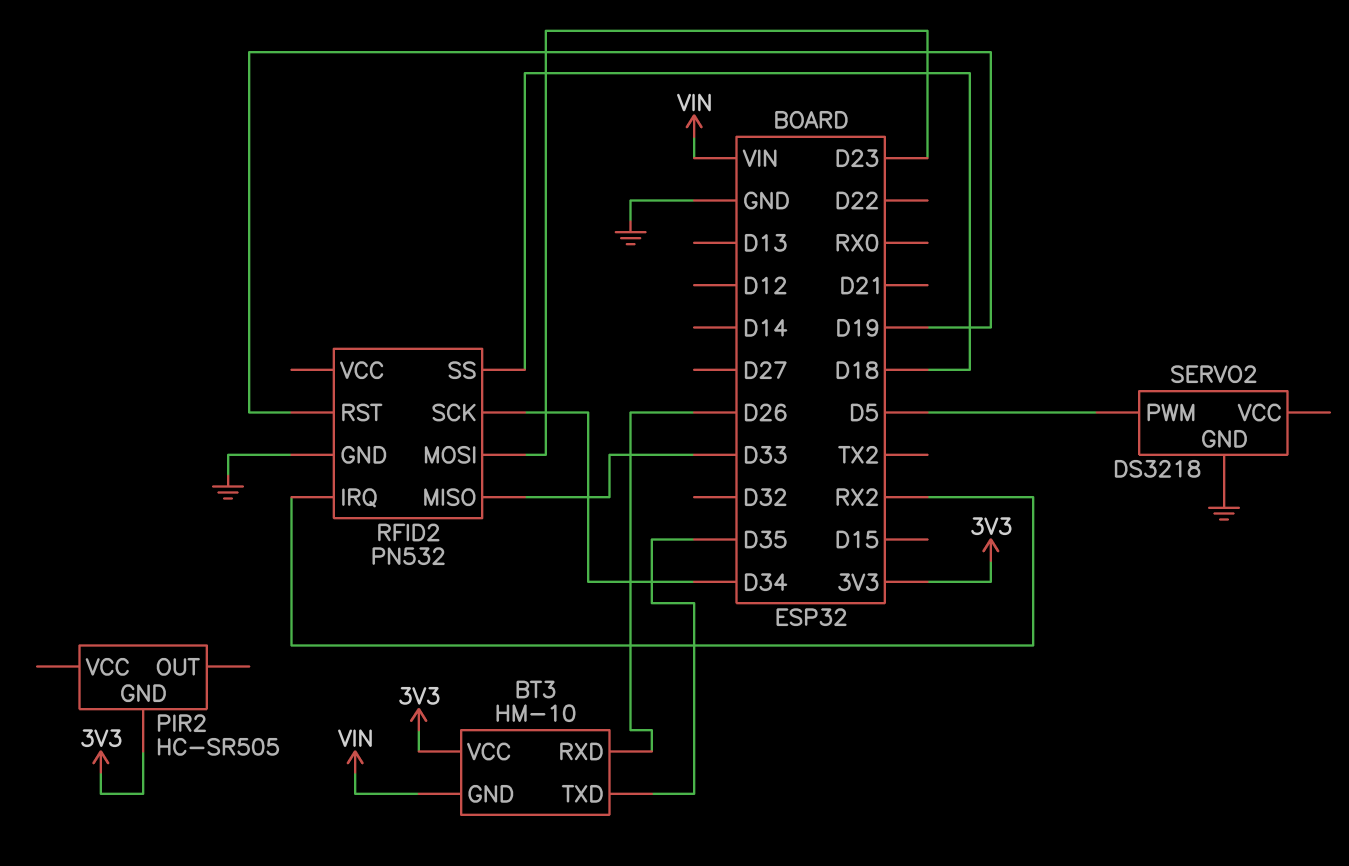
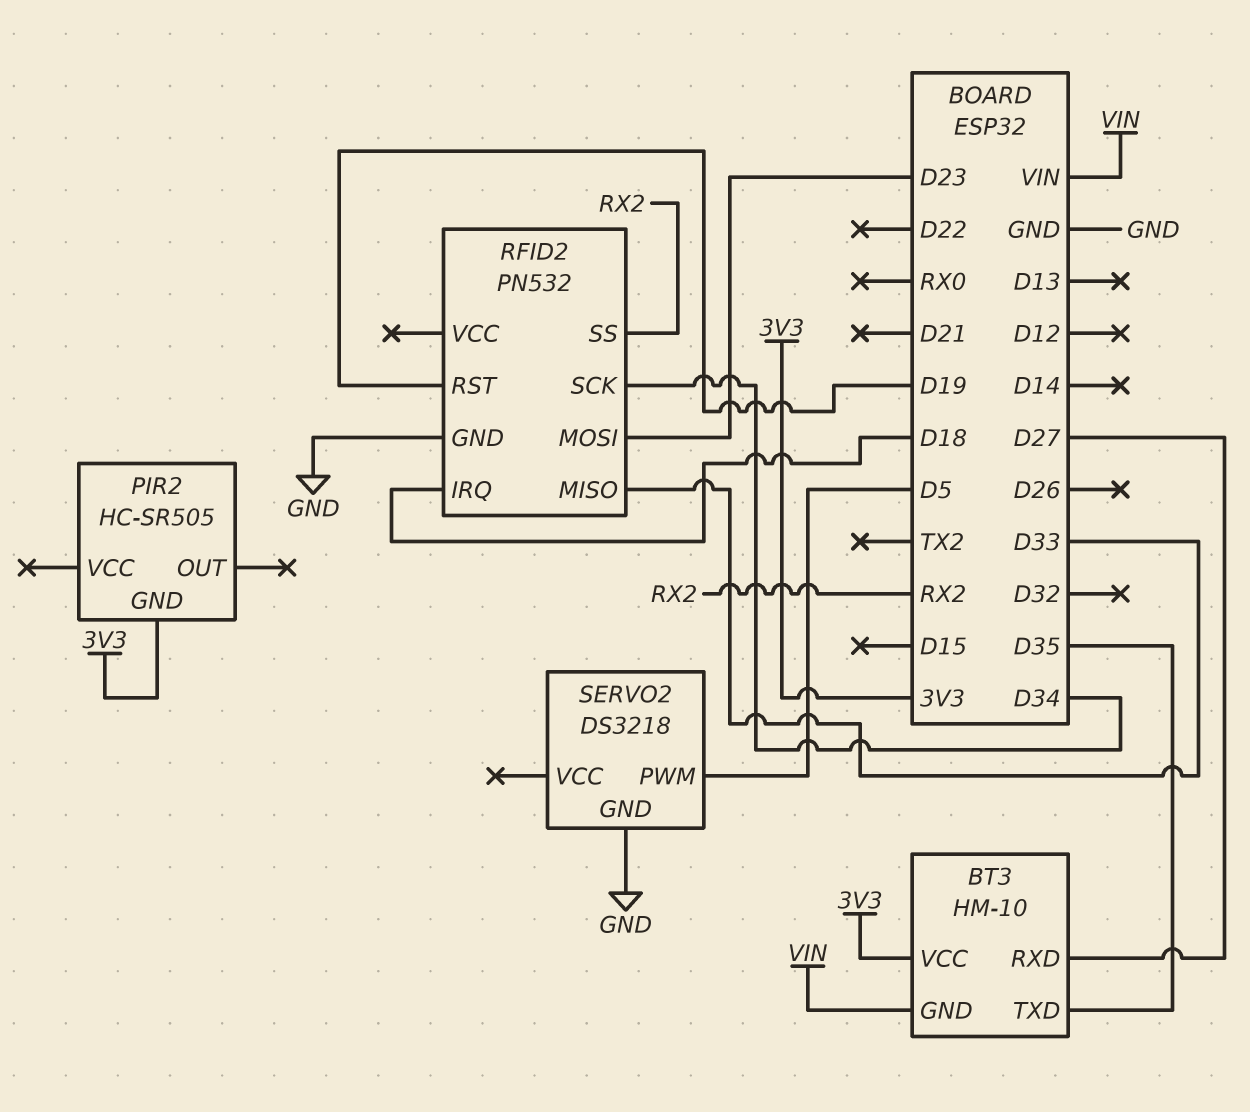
BT3 pin RXD: D26 -> D27
RFID2 pin IRQ: RX2 -> D18
RFID2 pin SS: D18 -> RX2

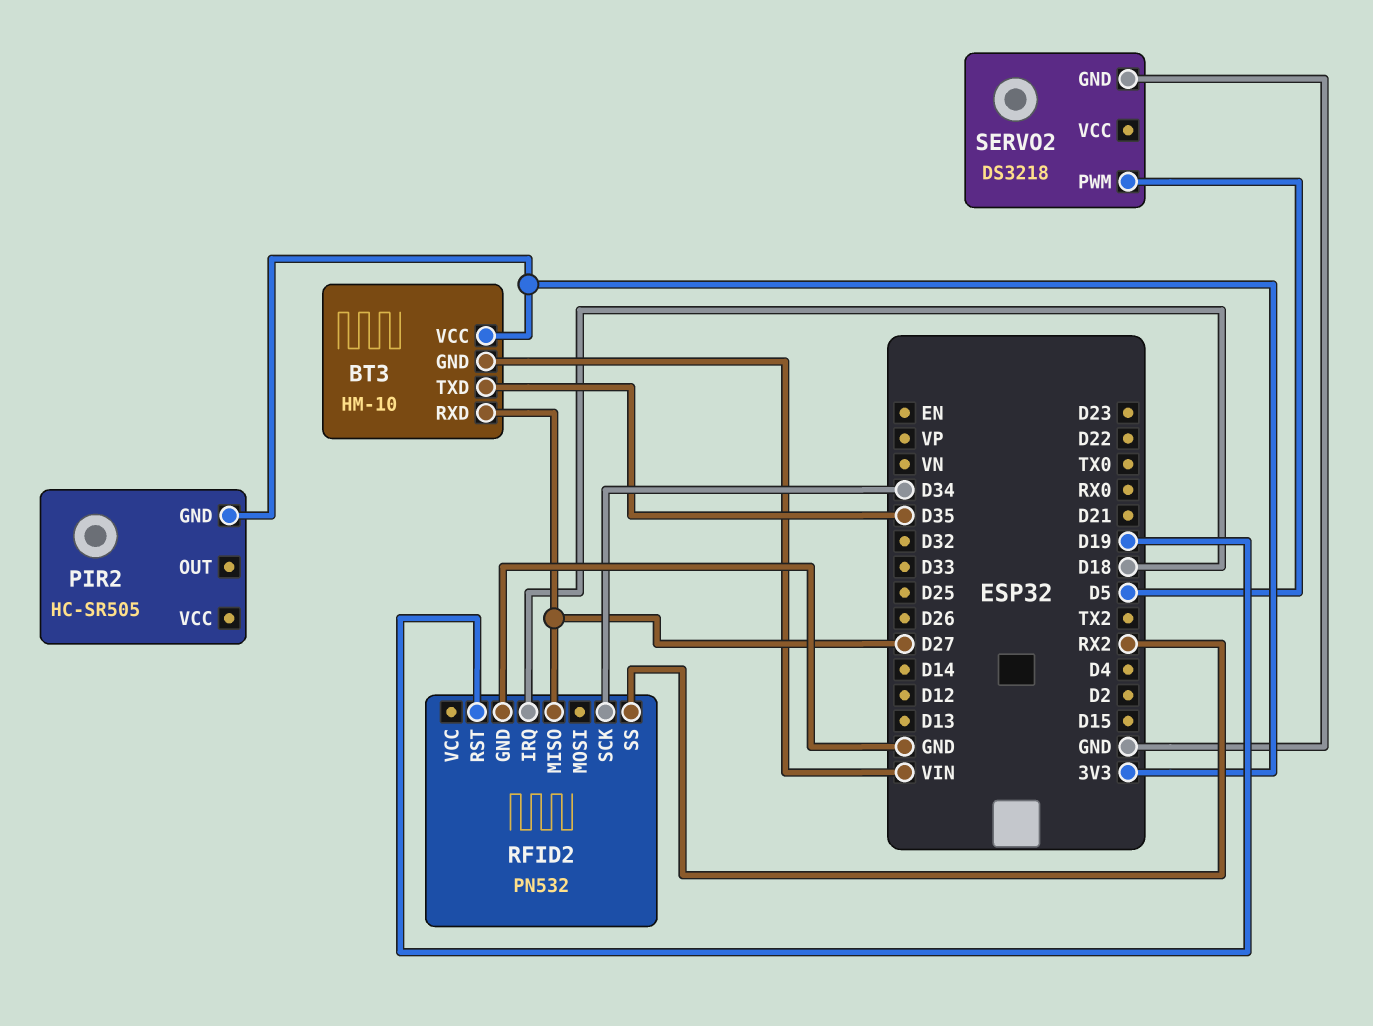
RFID2 pin MISO: D33 -> D27
RFID2 pin MOSI: D23 -> none

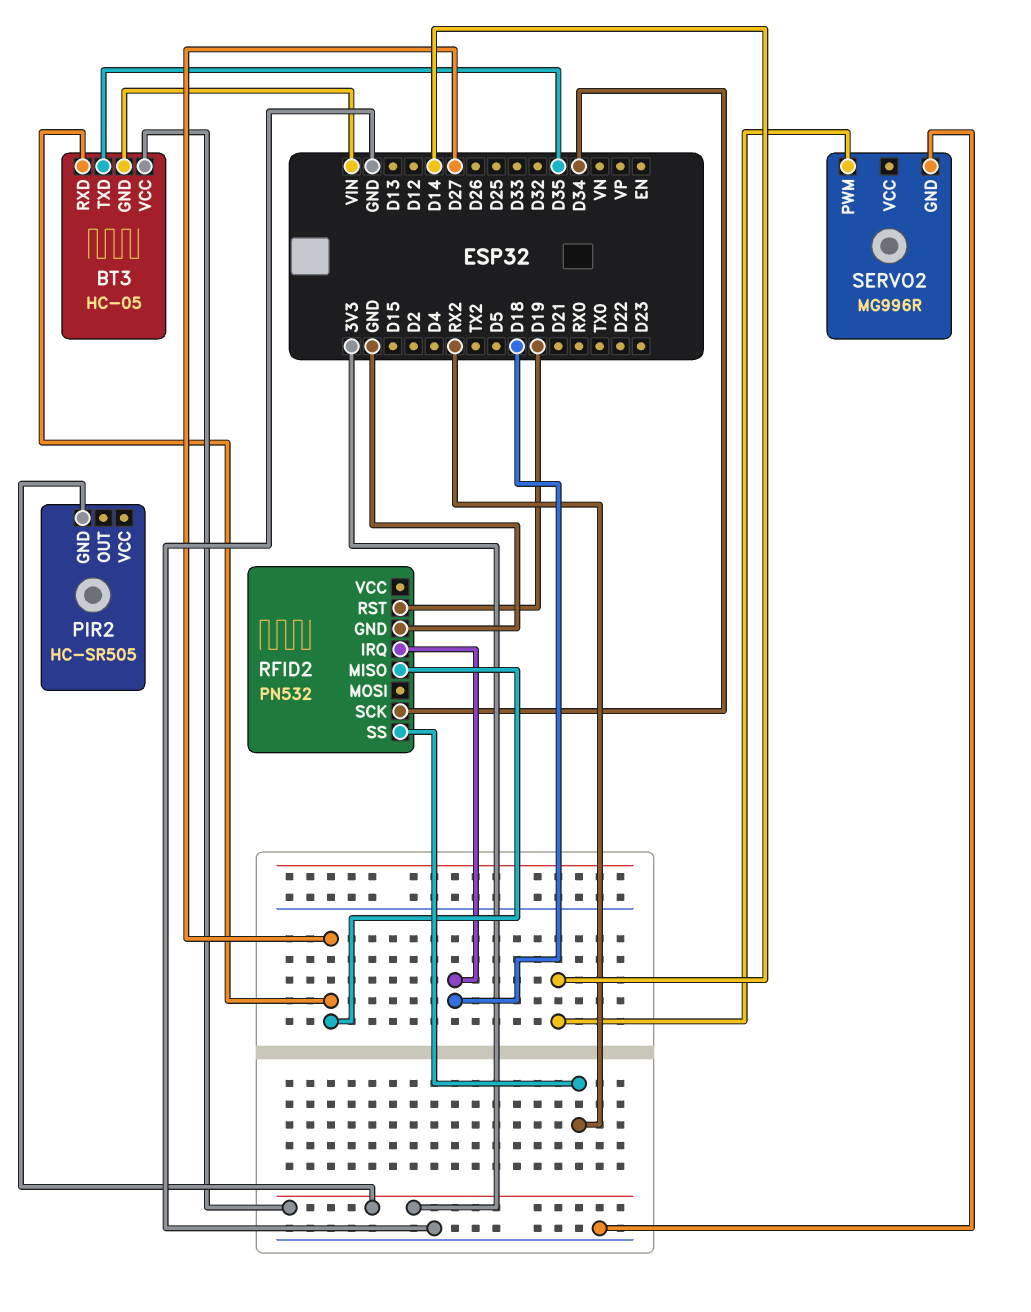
BT3: HM-10 -> HC-05
SERVO2: DS3218 -> MG996R
SERVO2 pin PWM: D5 -> D14

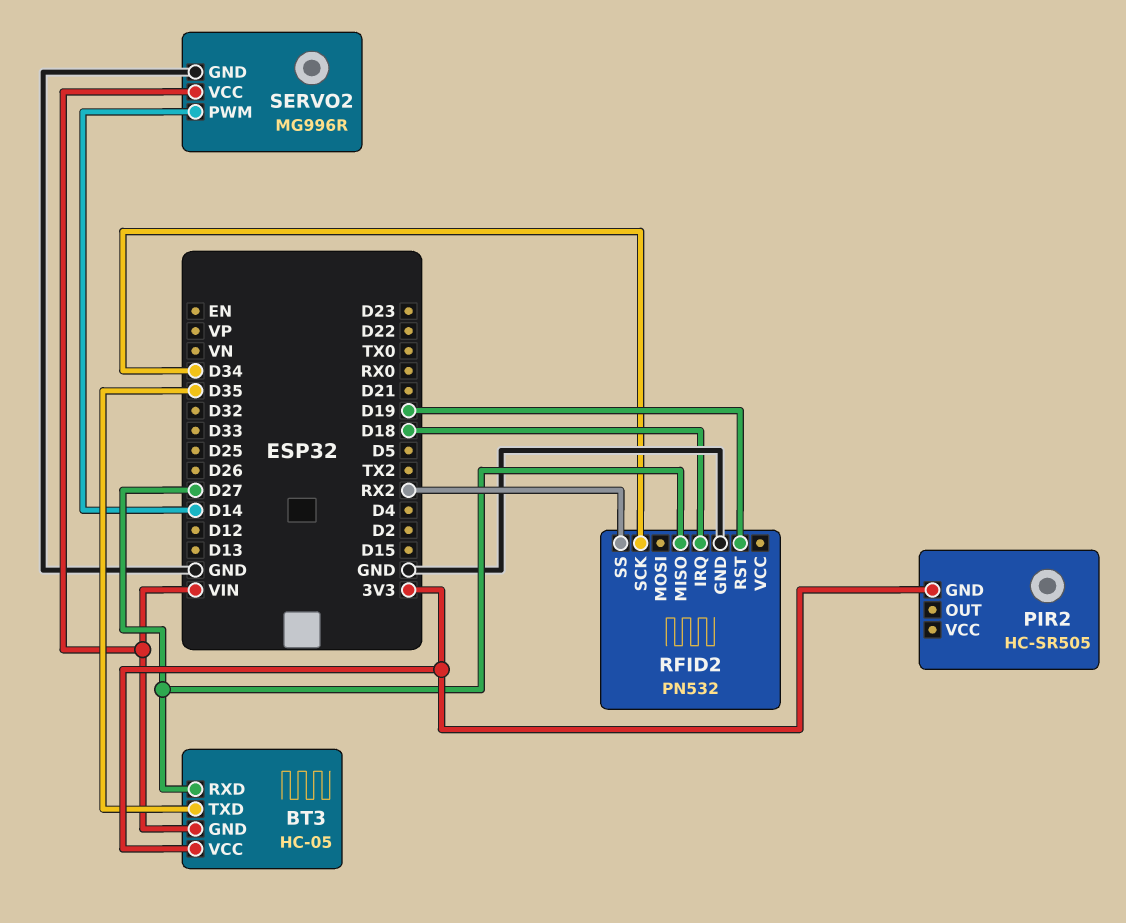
SERVO2 pin VCC: none -> VIN

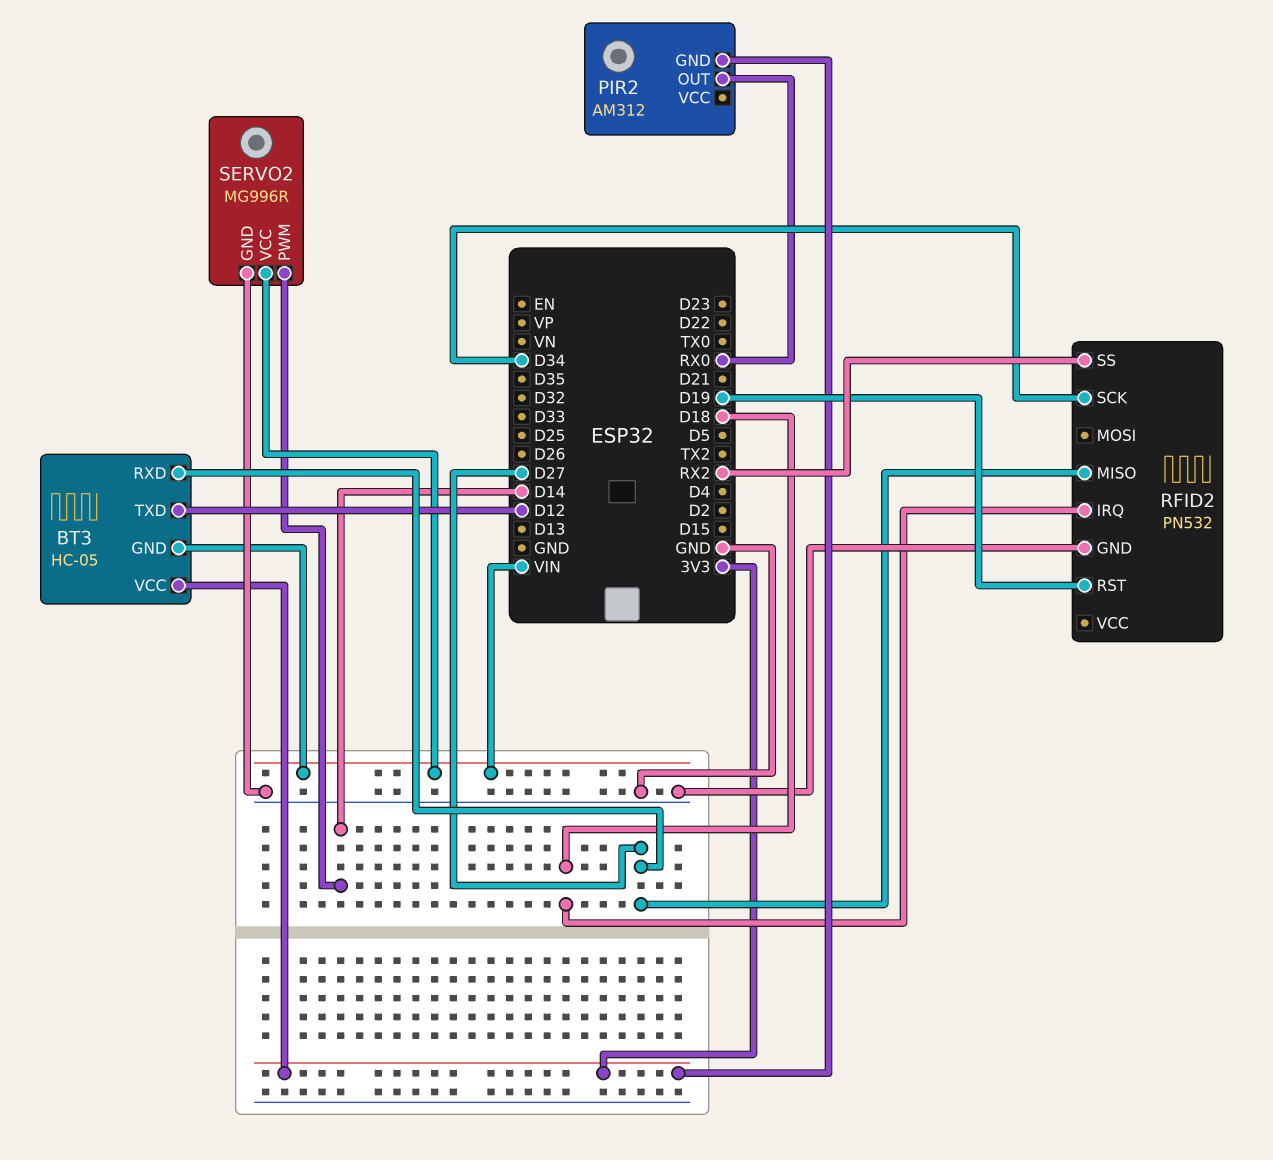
BT3 pin TXD: D35 -> D12
PIR2: HC-SR505 -> AM312
PIR2 pin OUT: none -> RX0

